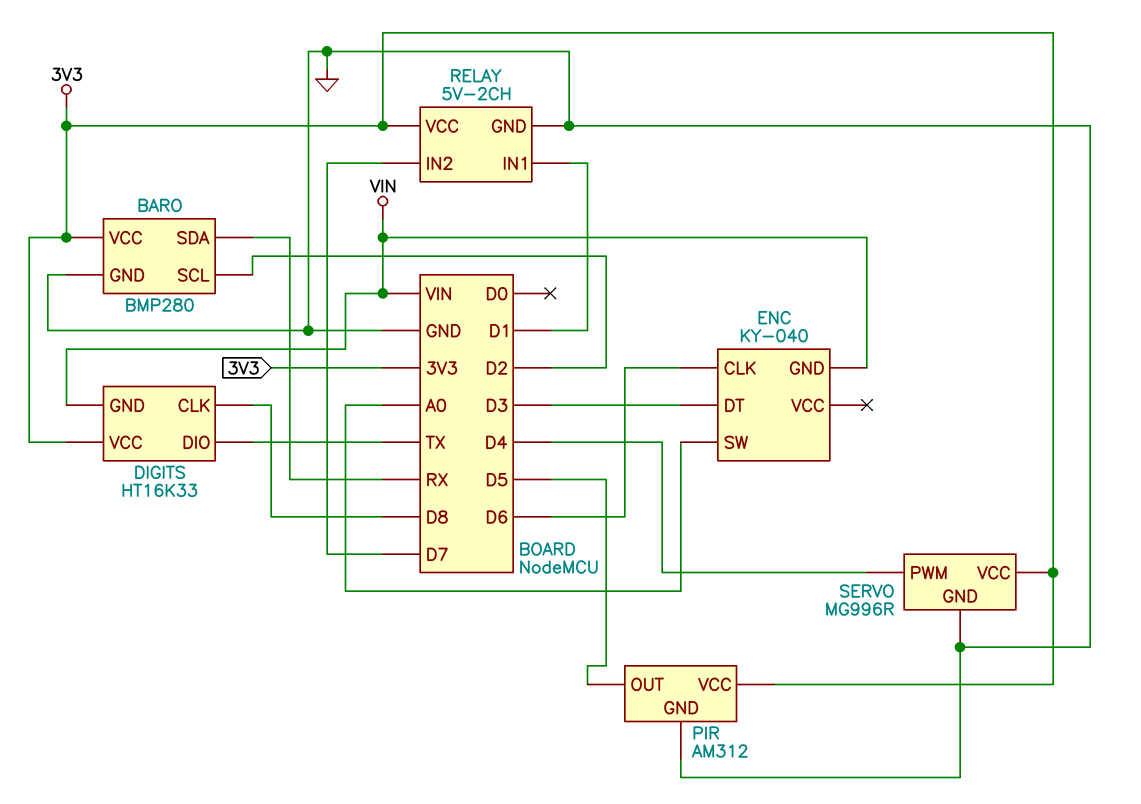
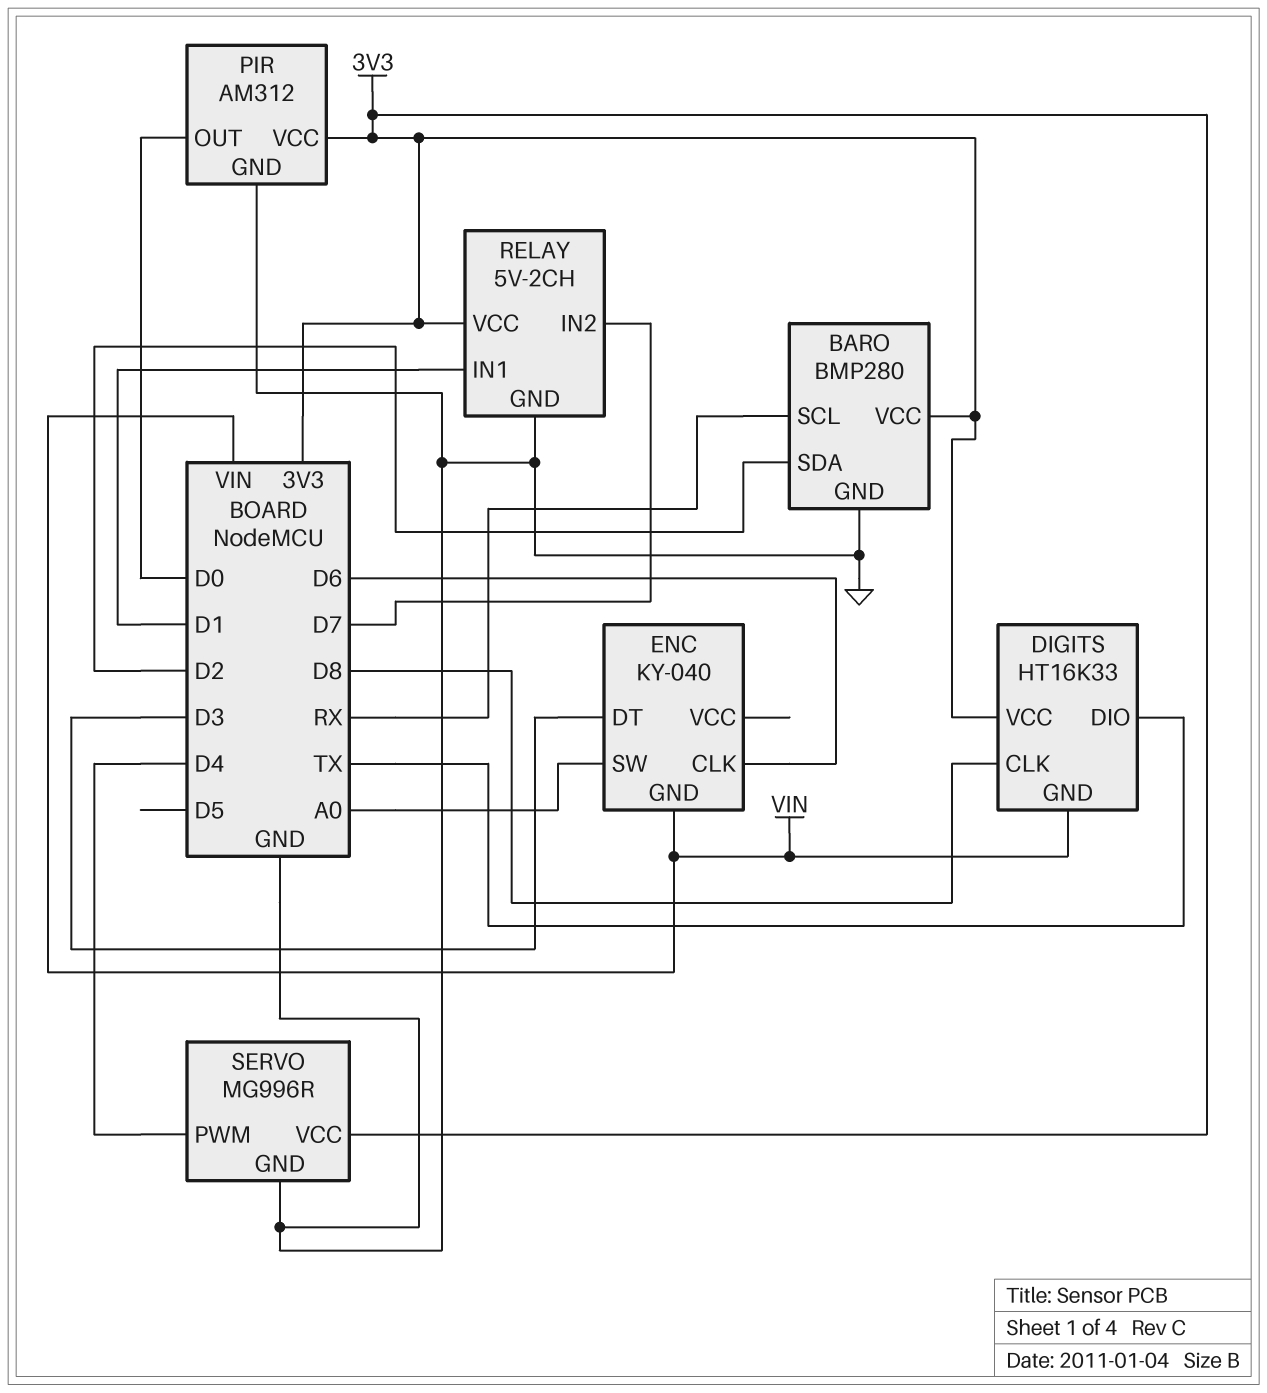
BARO pin SCL: D2 -> RX
BARO pin SDA: RX -> D2
PIR pin OUT: D5 -> D0

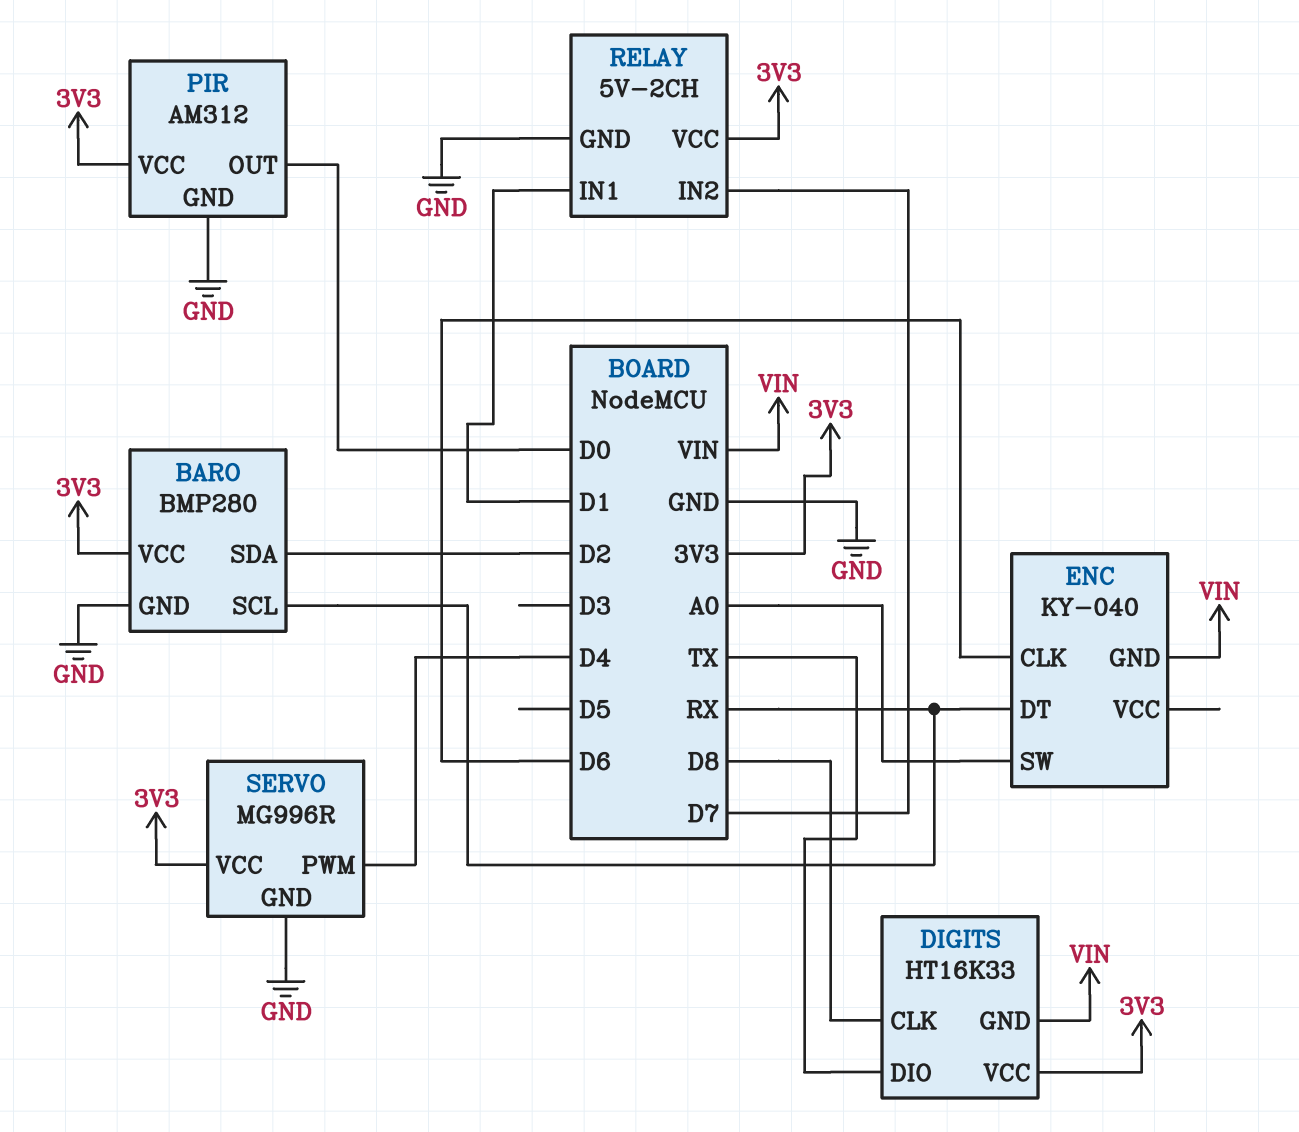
ENC pin DT: D3 -> RX

